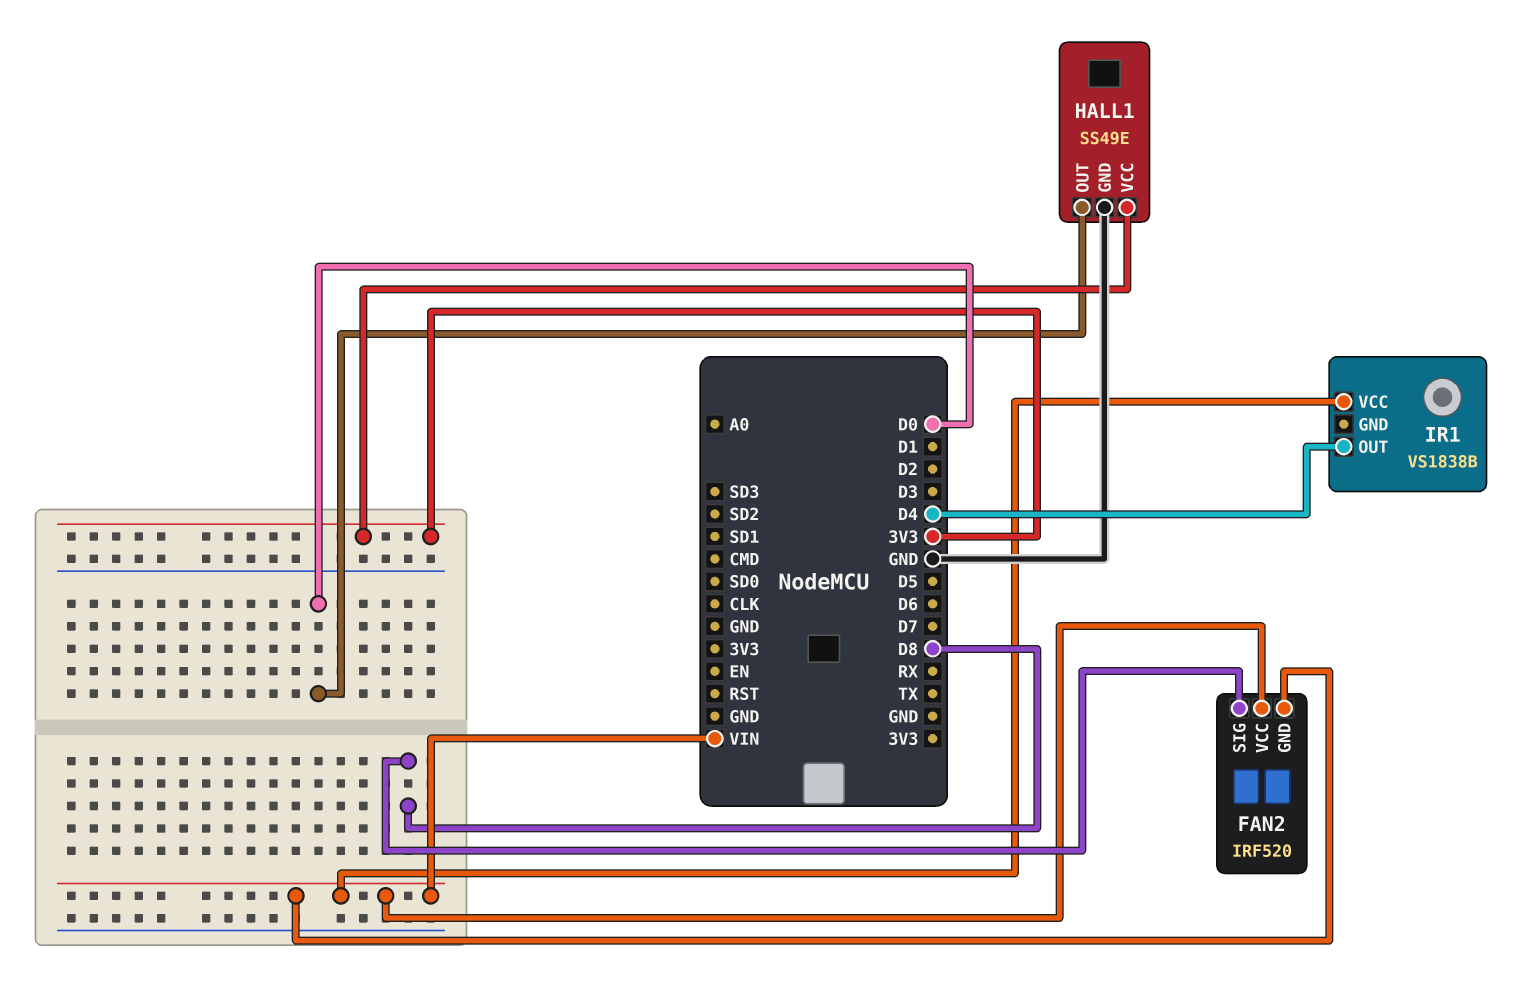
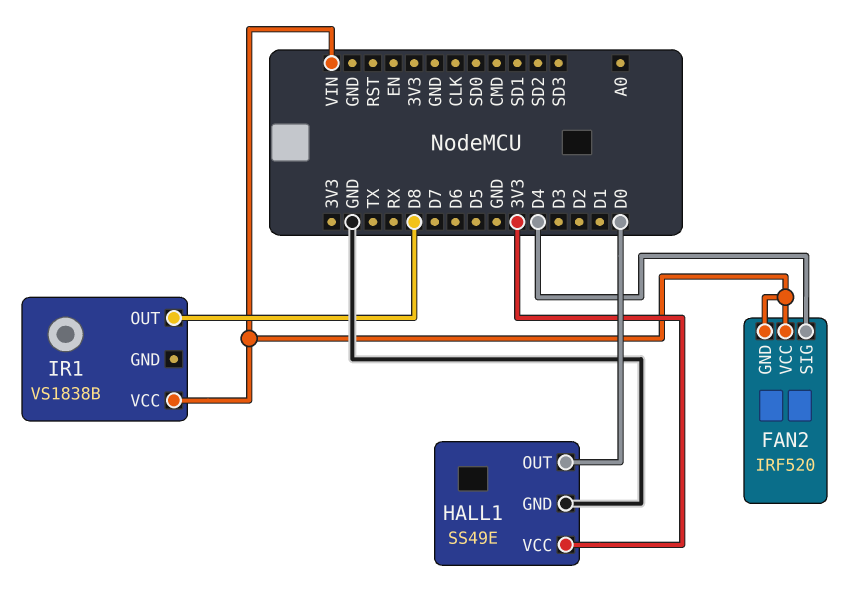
FAN2 pin SIG: D8 -> D4
IR1 pin OUT: D4 -> D8

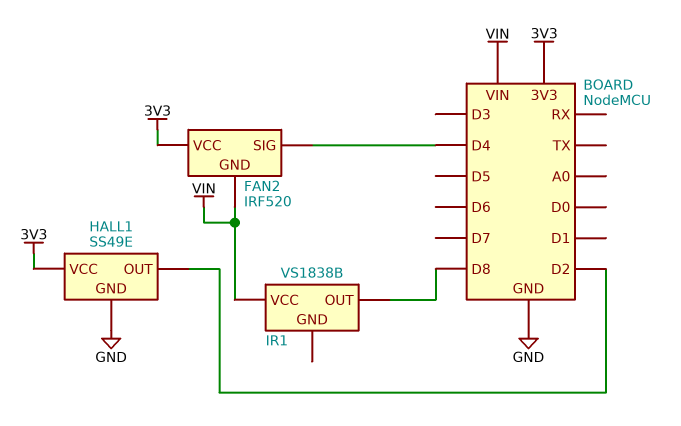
FAN2 pin VCC: VIN -> 3V3
HALL1 pin OUT: D0 -> D2

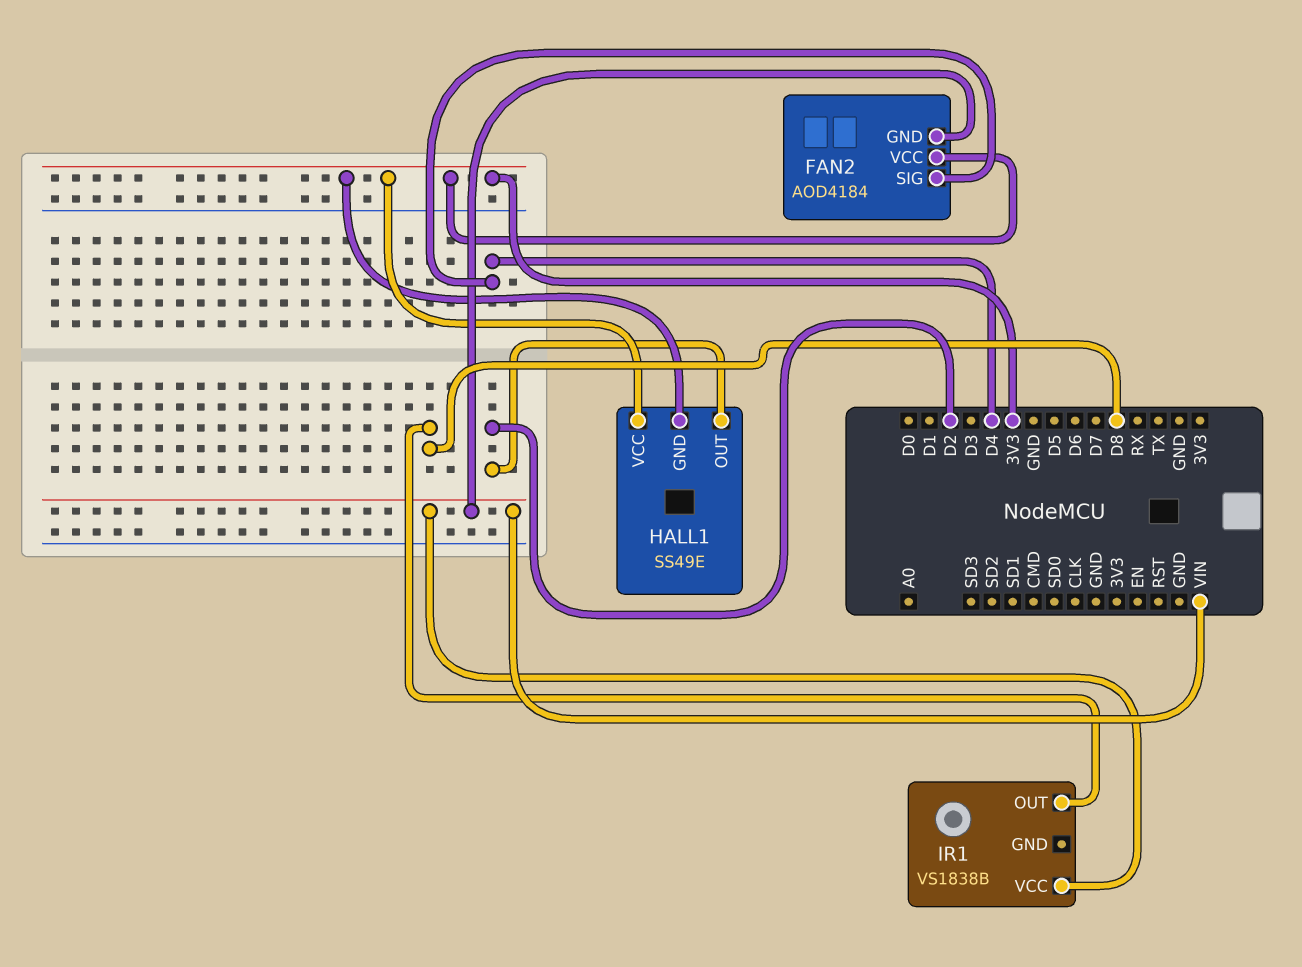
FAN2: IRF520 -> AOD4184
HALL1 pin GND: GND -> 3V3

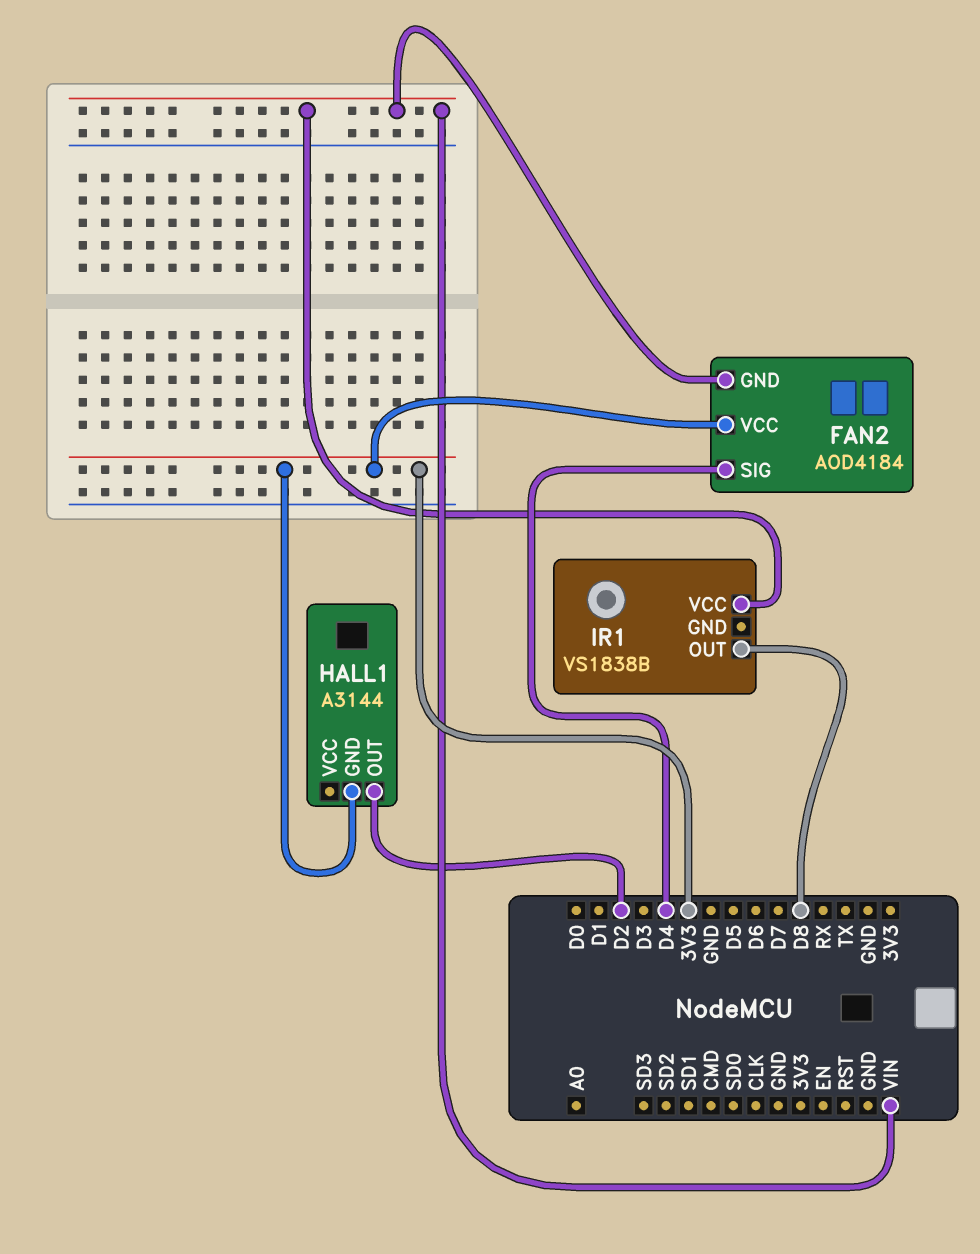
HALL1: SS49E -> A3144
HALL1 pin VCC: 3V3 -> none

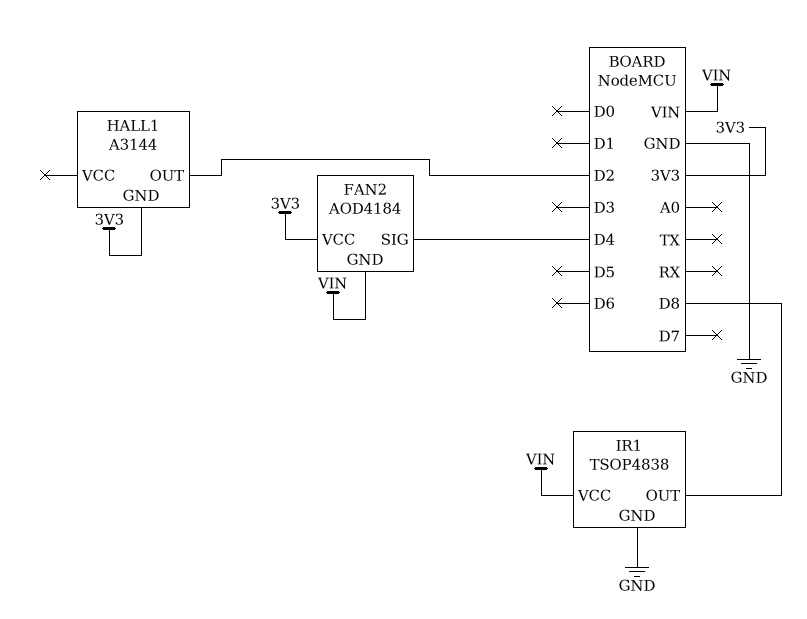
IR1: VS1838B -> TSOP4838
IR1 pin GND: none -> GND

